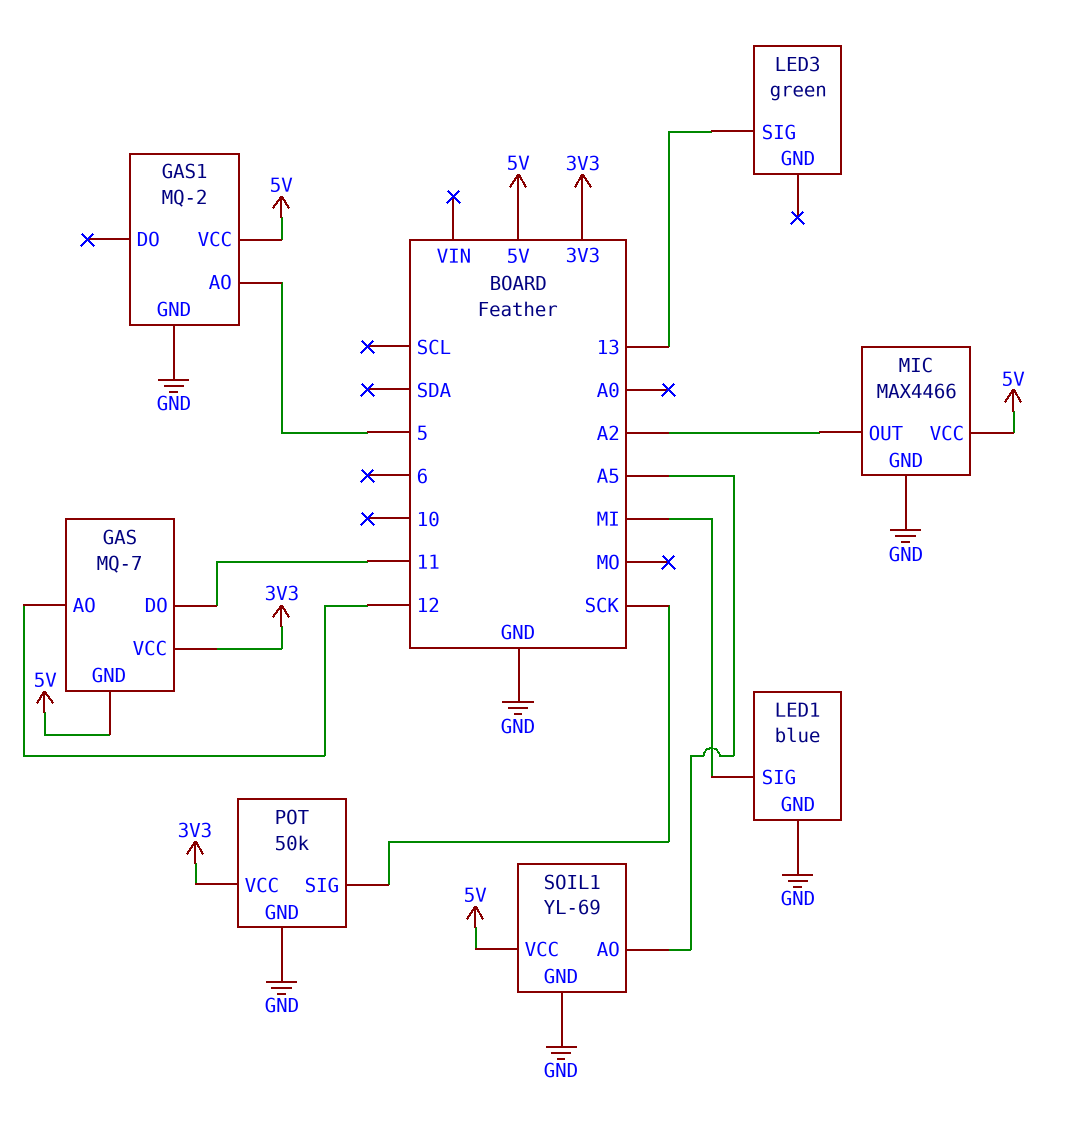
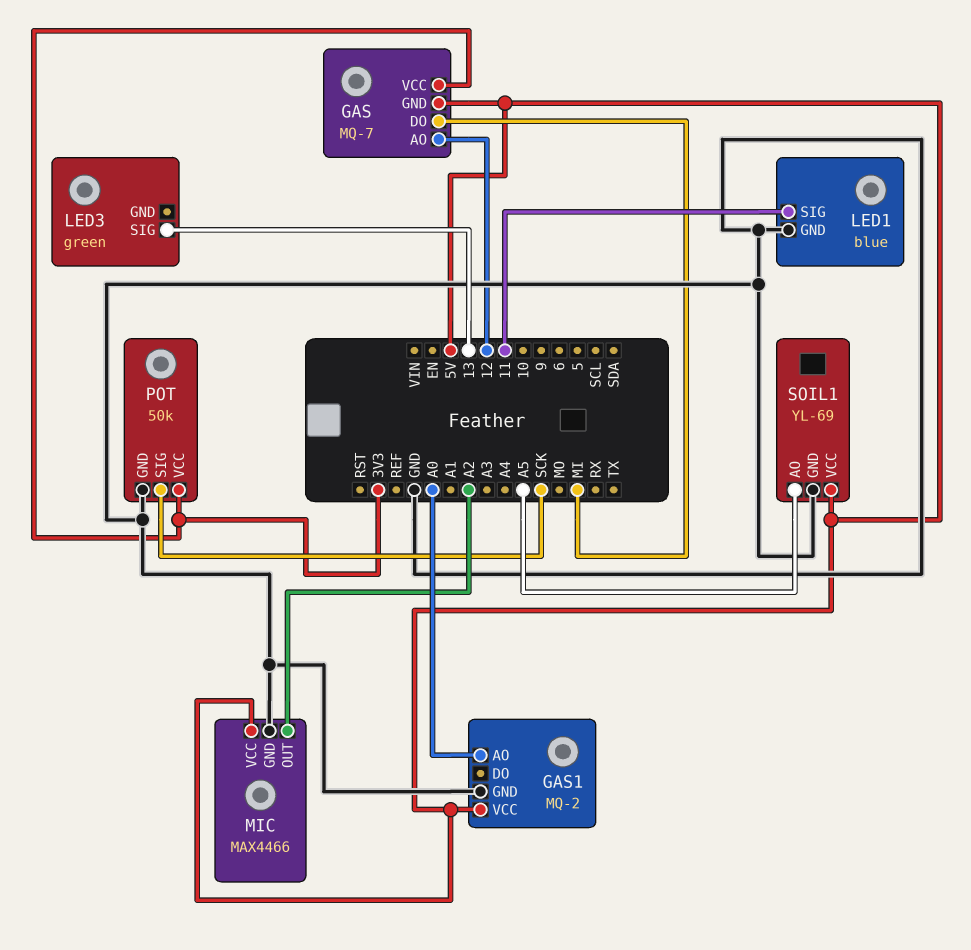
GAS pin DO: 11 -> MI
GAS1 pin AO: 5 -> A0
LED1 pin SIG: MI -> 11

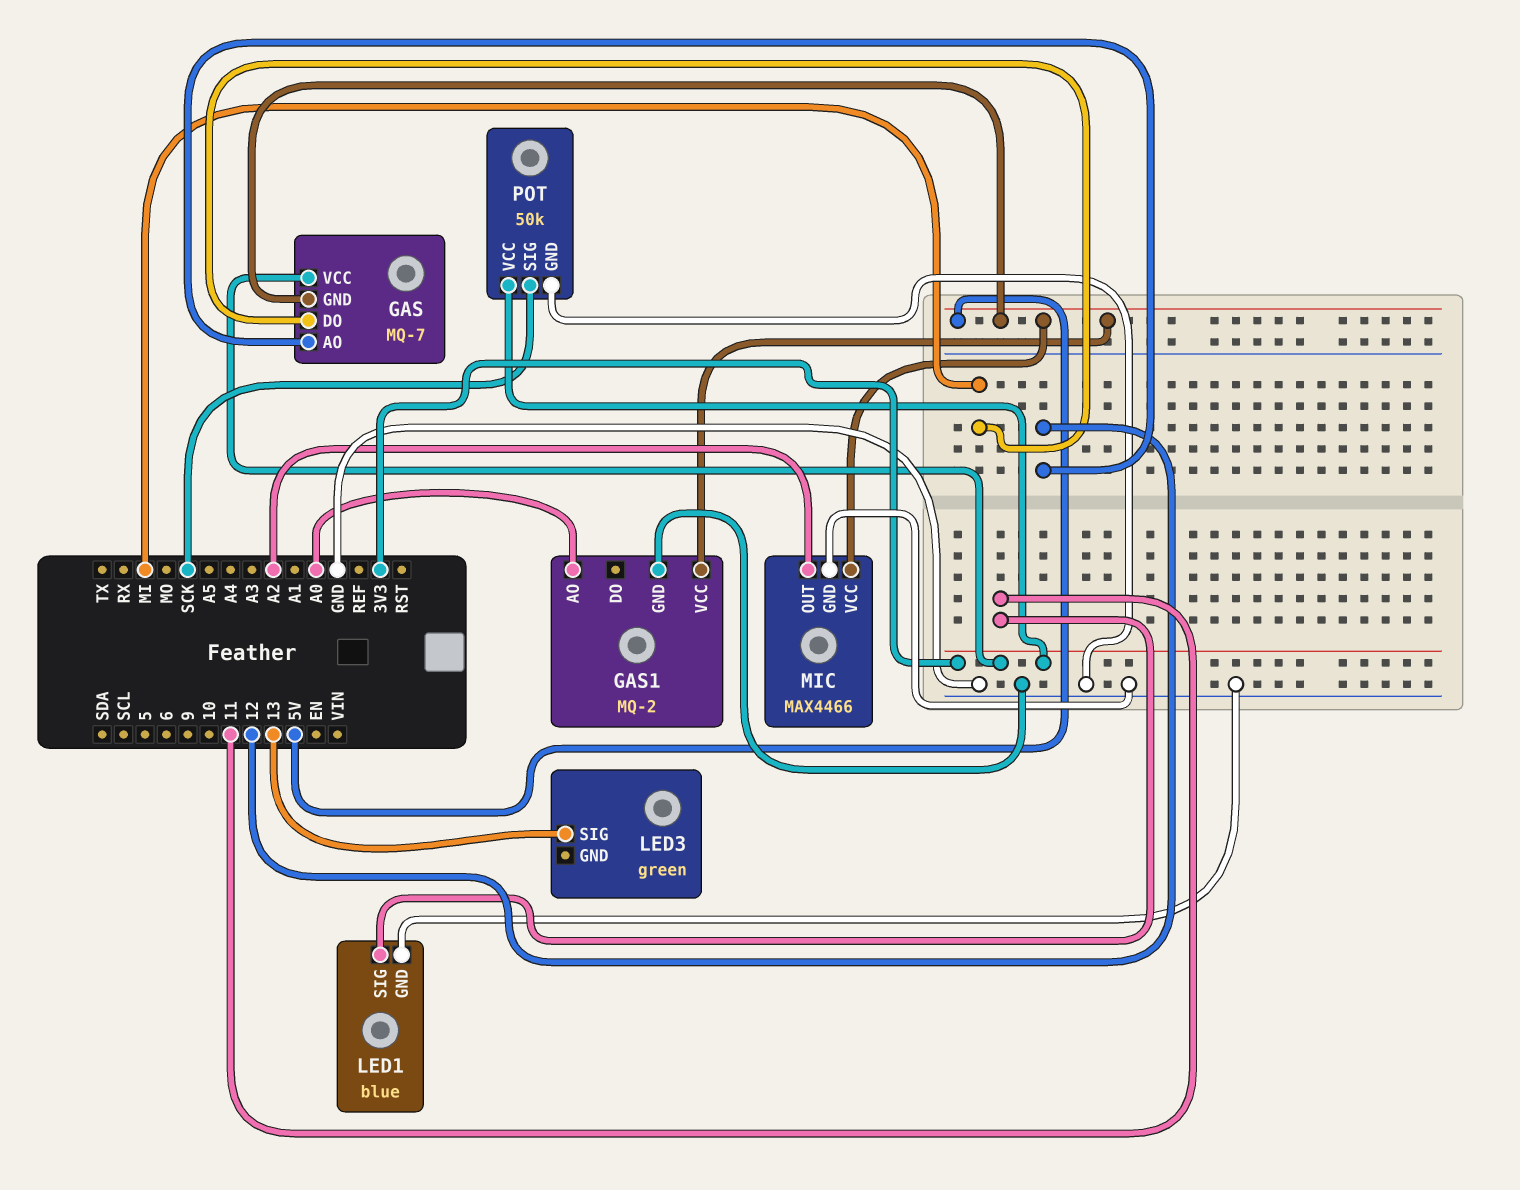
SOIL1: YL-69 -> none
SOIL1 pin AO: A5 -> none
SOIL1 pin GND: GND -> none
SOIL1 pin VCC: 5V -> none

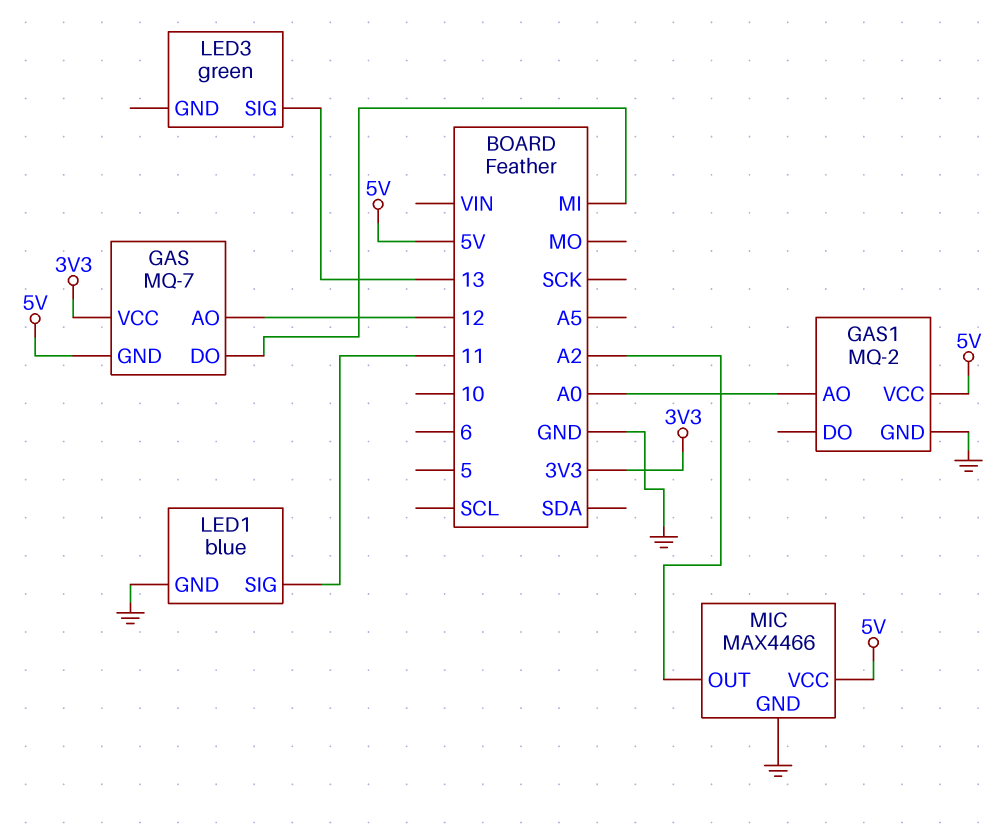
POT: 50k -> none
POT pin GND: GND -> none
POT pin SIG: SCK -> none
POT pin VCC: 3V3 -> none

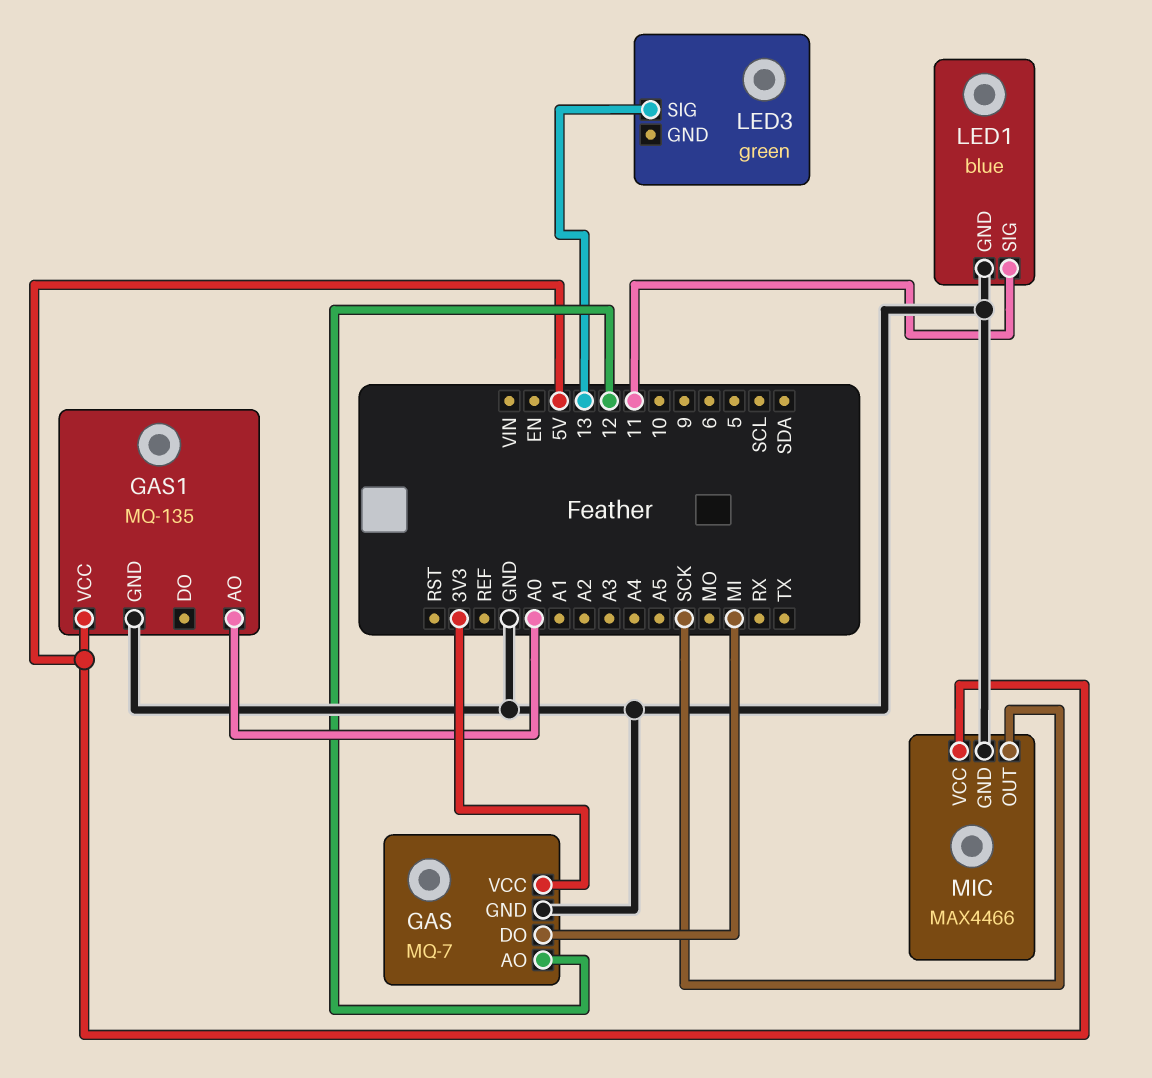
GAS pin GND: 5V -> GND
GAS1: MQ-2 -> MQ-135
MIC pin OUT: A2 -> SCK

